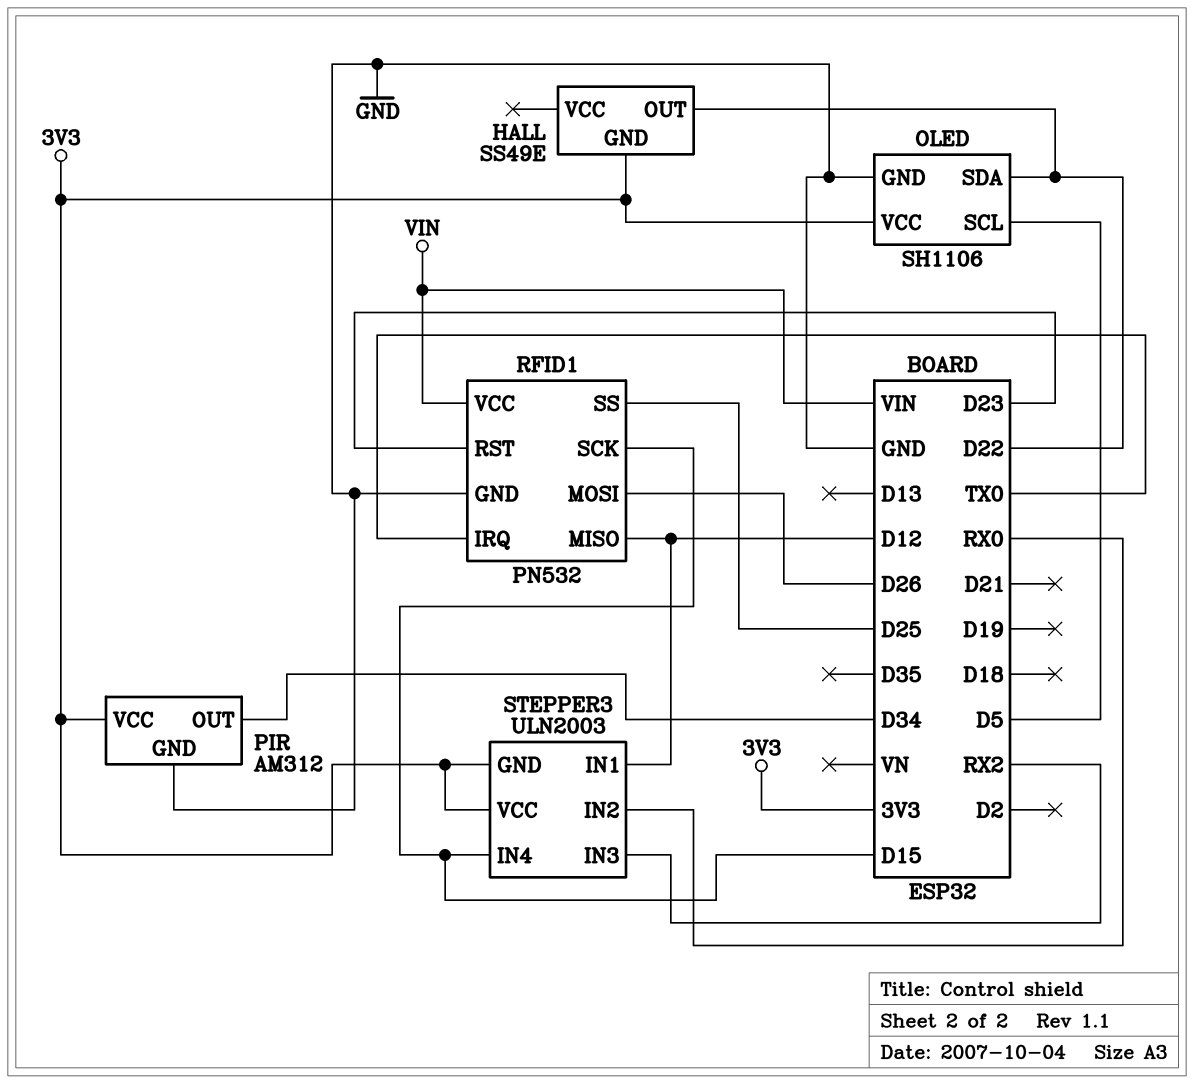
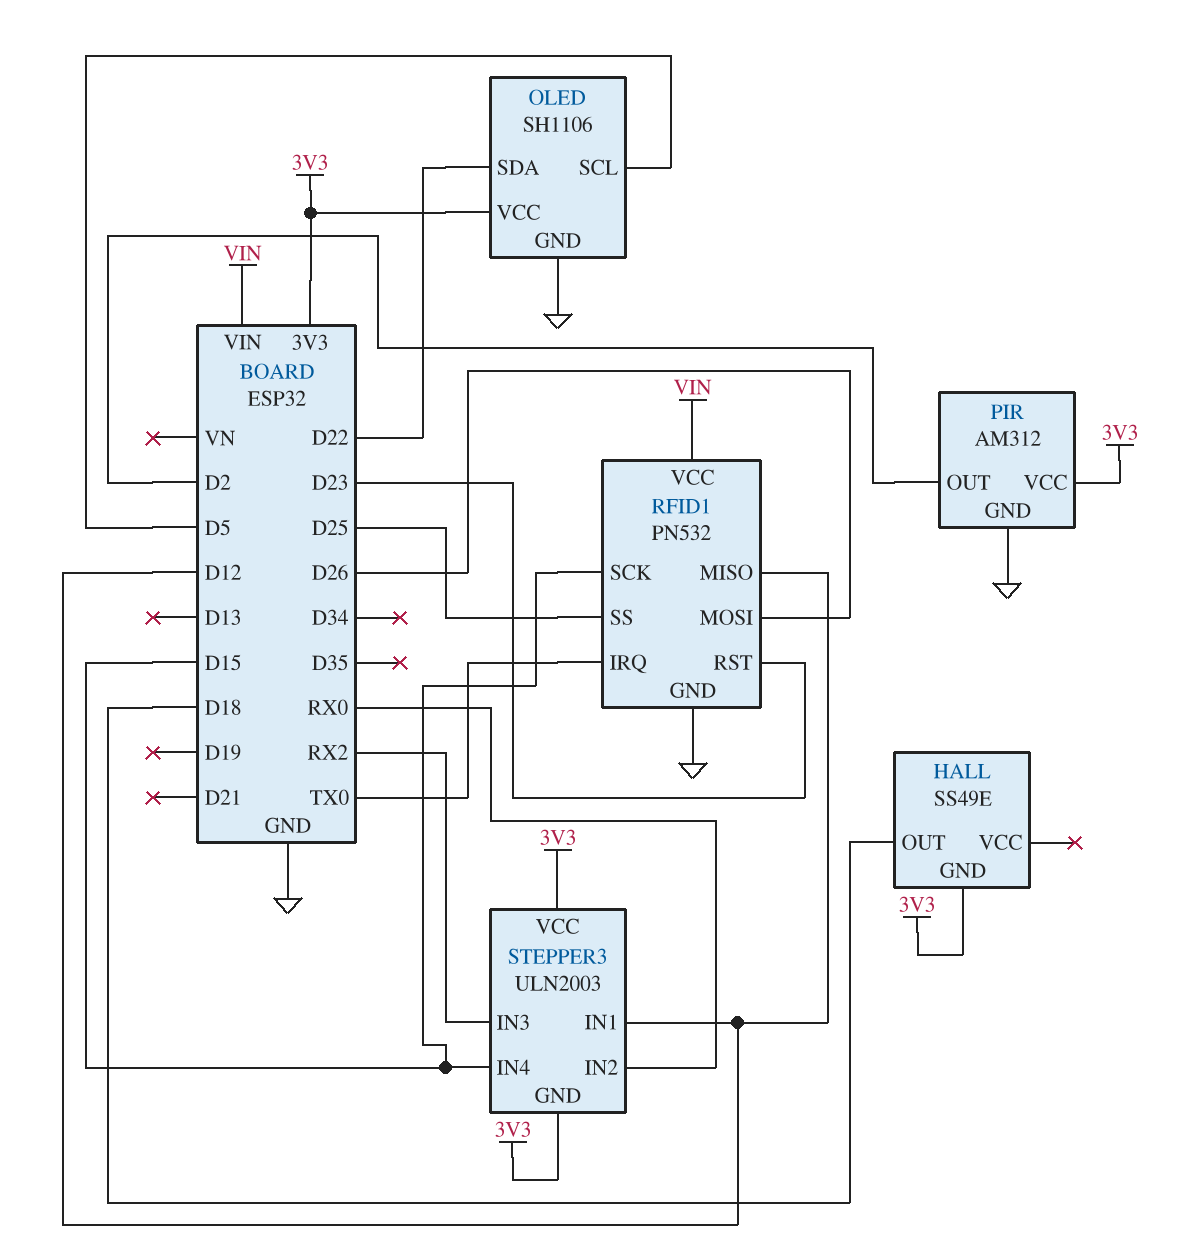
HALL pin OUT: D22 -> D18
PIR pin OUT: D34 -> D2

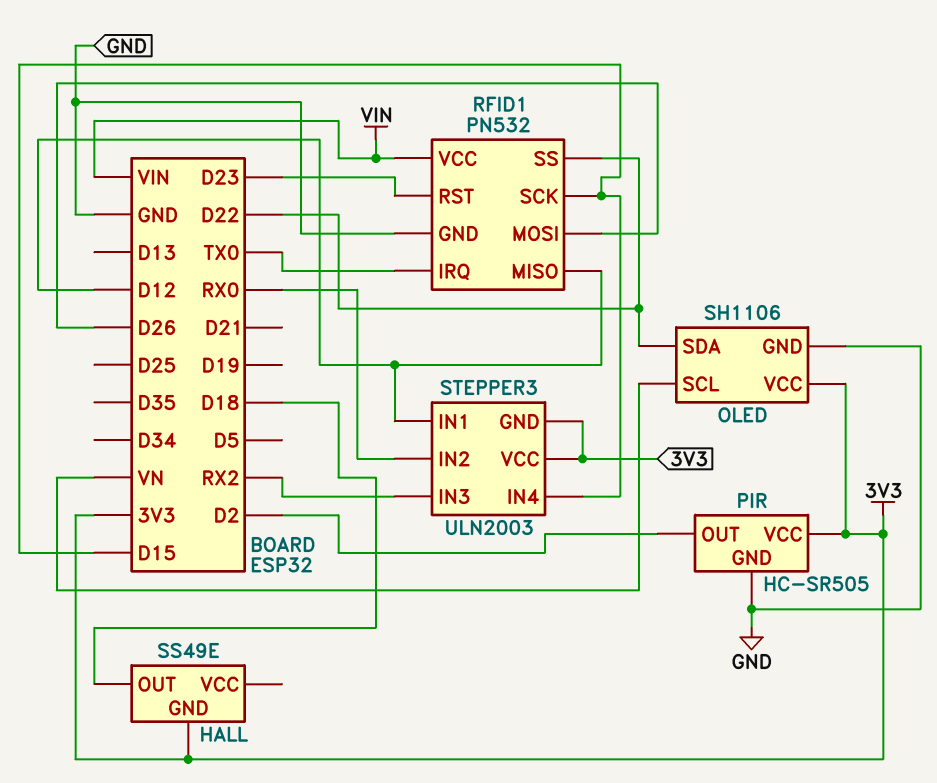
OLED pin SCL: D5 -> VN
PIR: AM312 -> HC-SR505
RFID1 pin SS: D25 -> D22

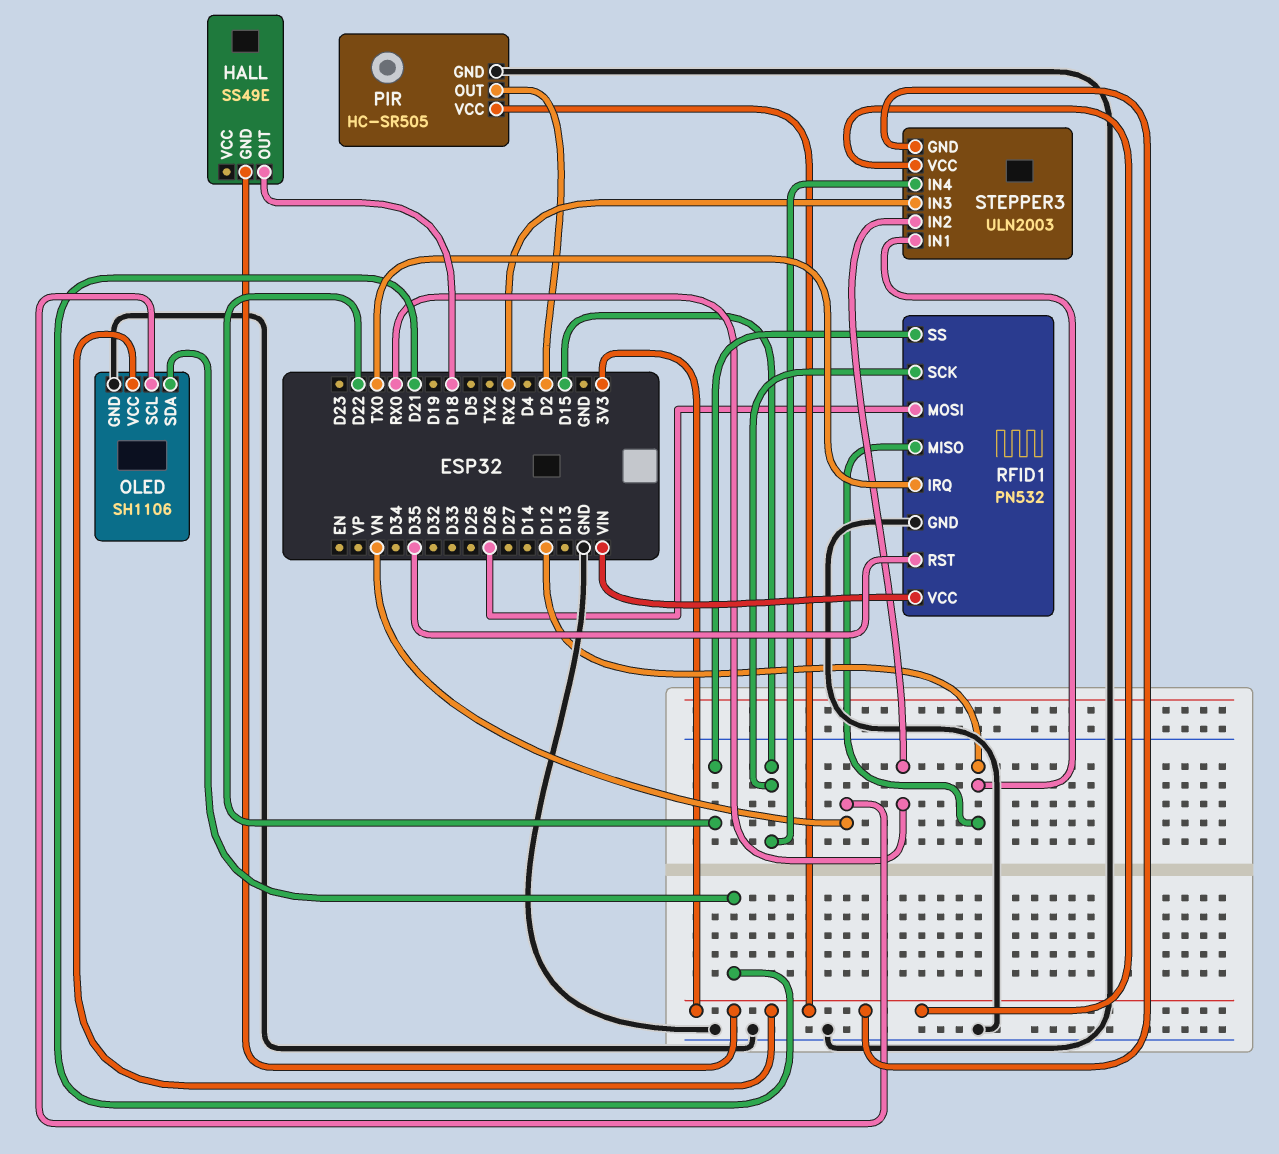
OLED pin SDA: D22 -> D21
RFID1 pin RST: D23 -> D35

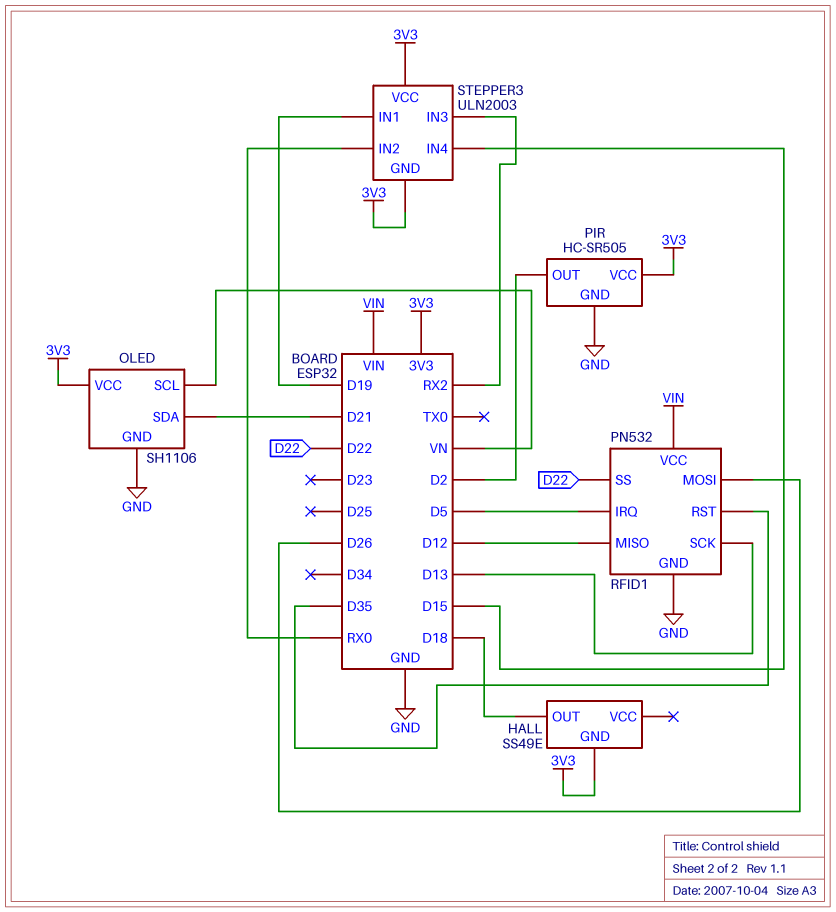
RFID1 pin IRQ: TX0 -> D5
RFID1 pin SCK: D15 -> D13
STEPPER3 pin IN1: D12 -> D19

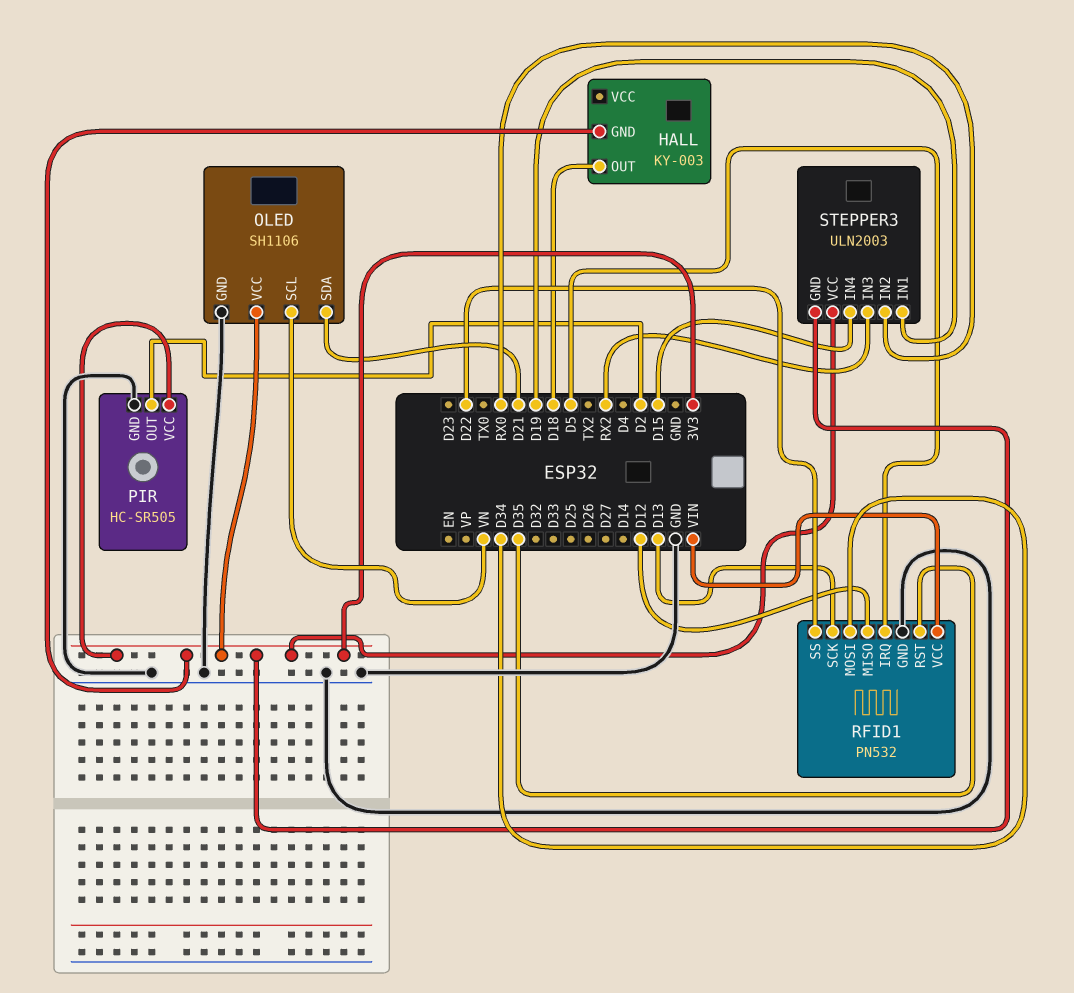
HALL: SS49E -> KY-003
RFID1 pin MOSI: D26 -> D34

